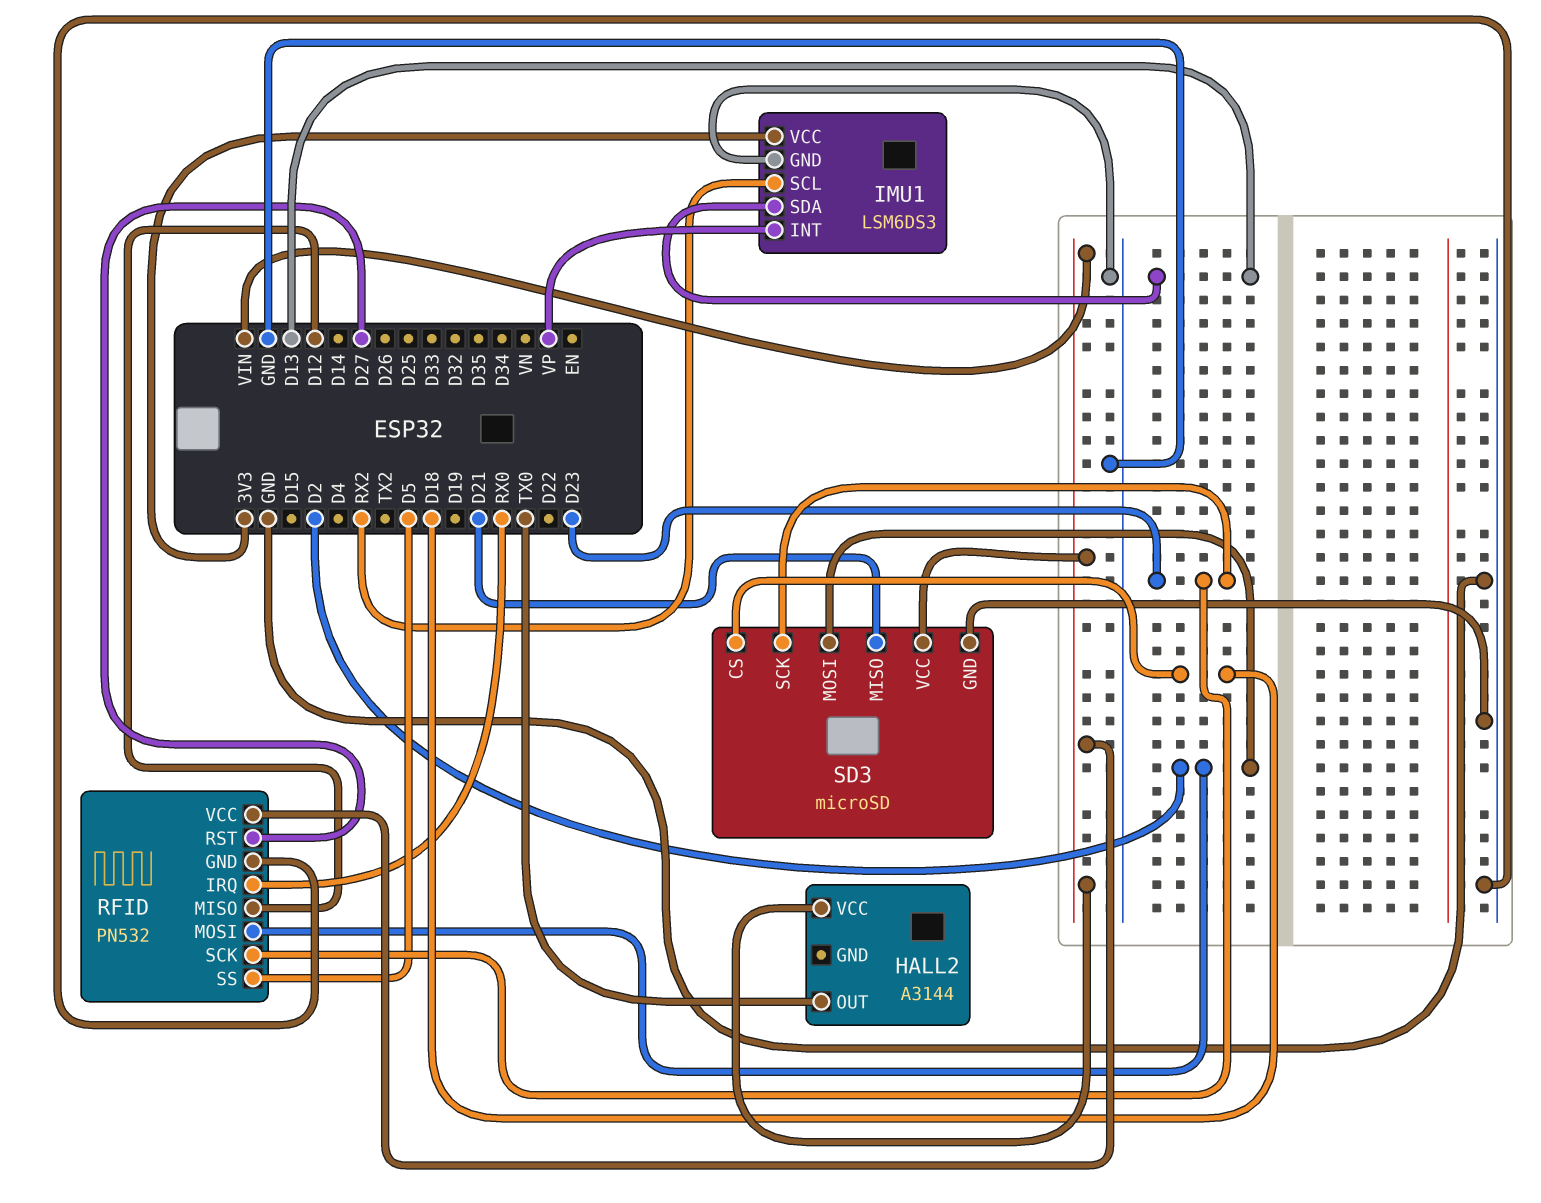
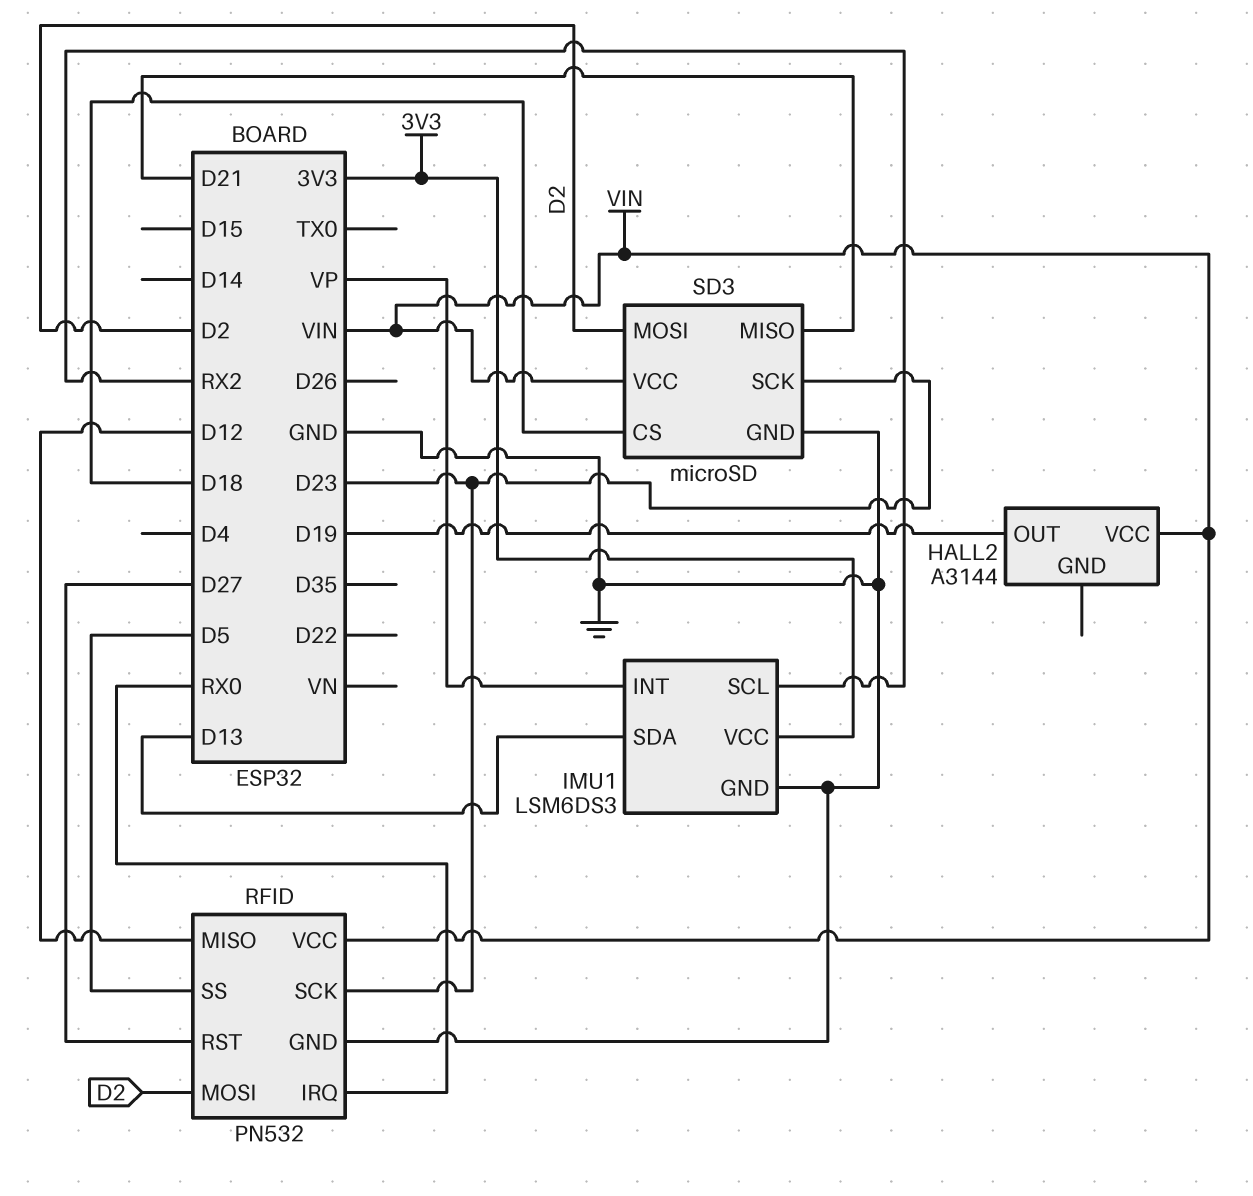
HALL2 pin OUT: TX0 -> D19

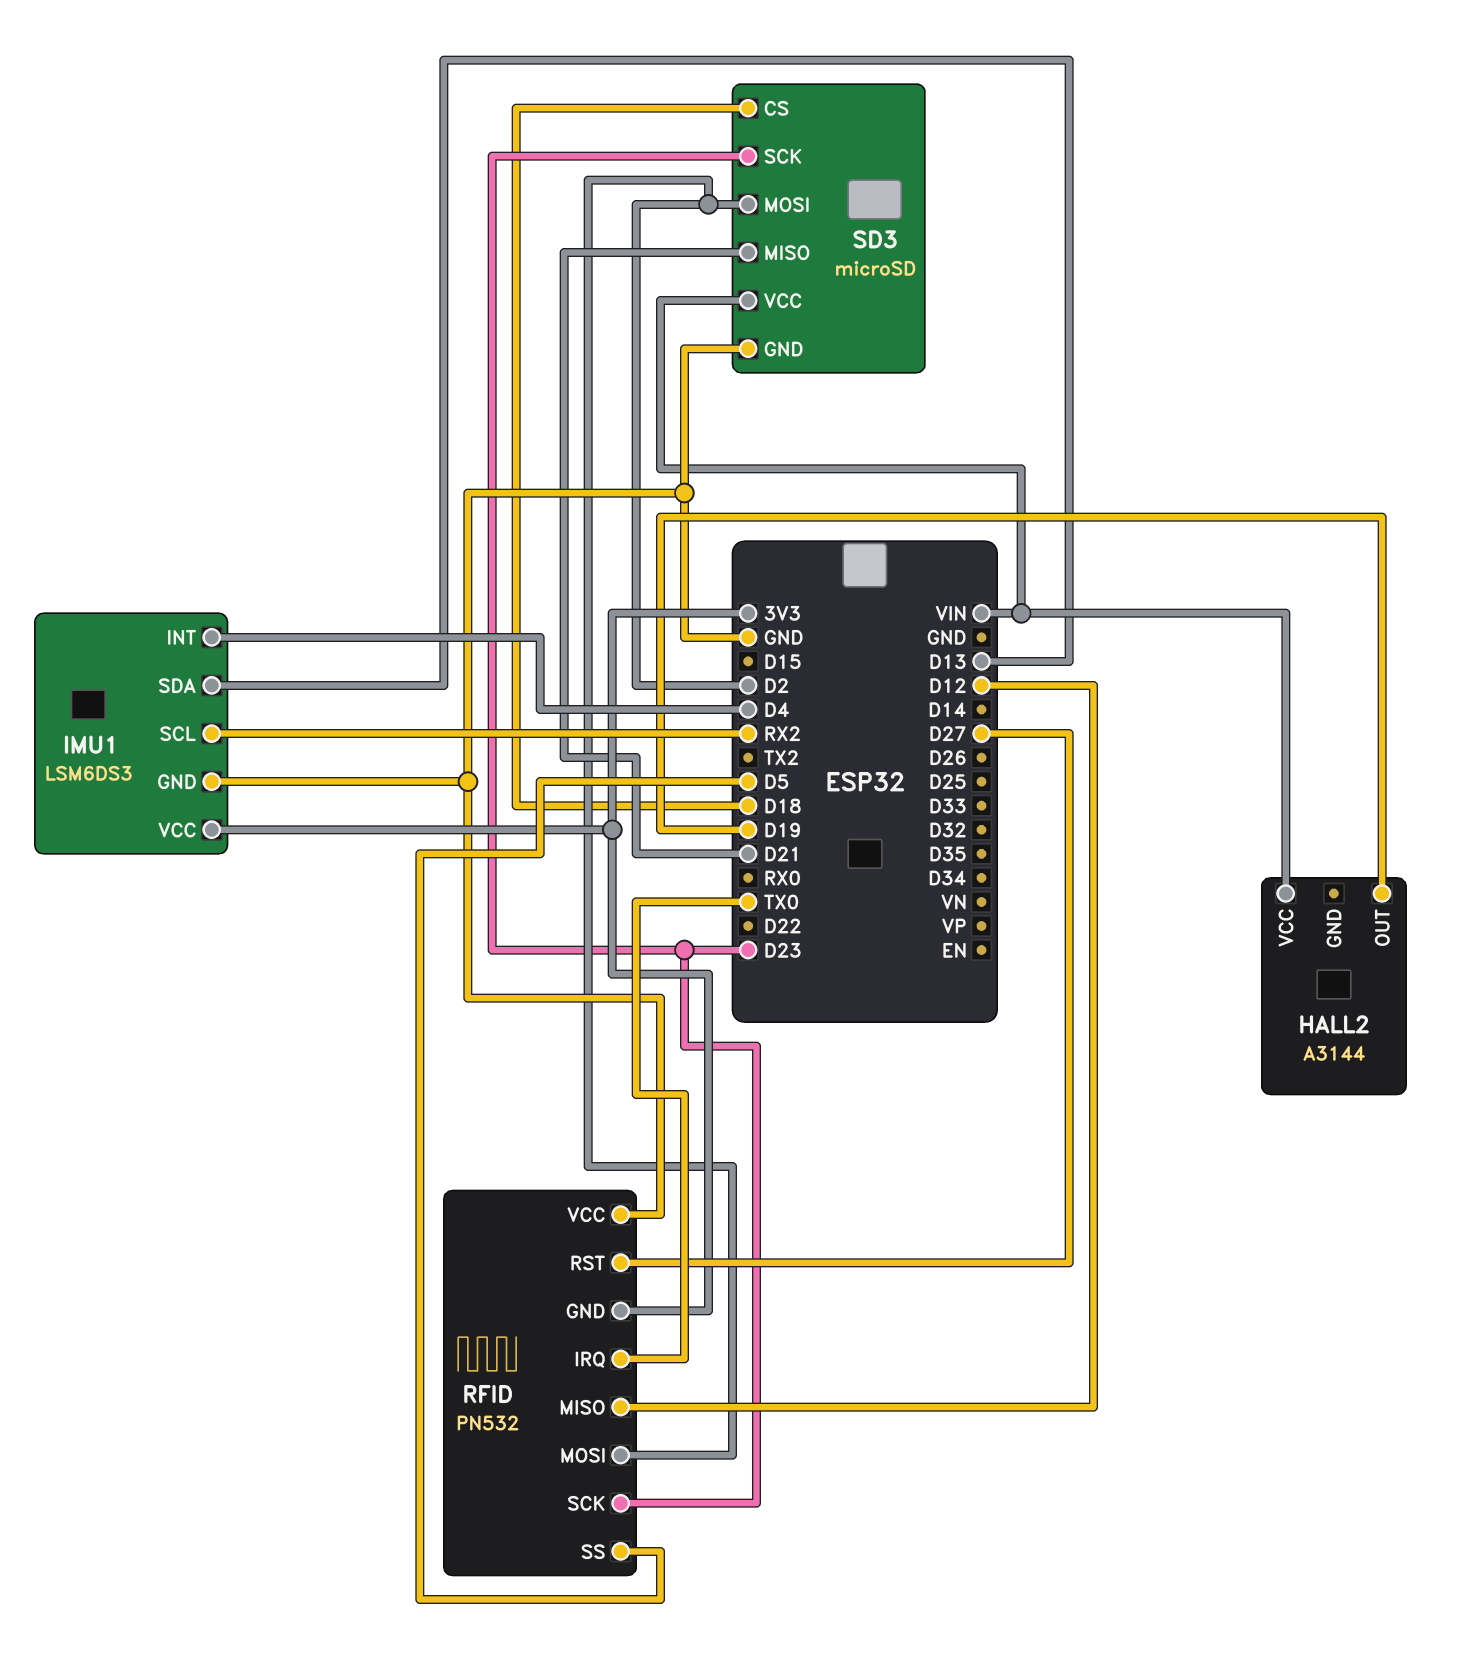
IMU1 pin INT: VP -> D4
RFID pin GND: GND -> 3V3
RFID pin IRQ: RX0 -> TX0
RFID pin VCC: VIN -> GND

